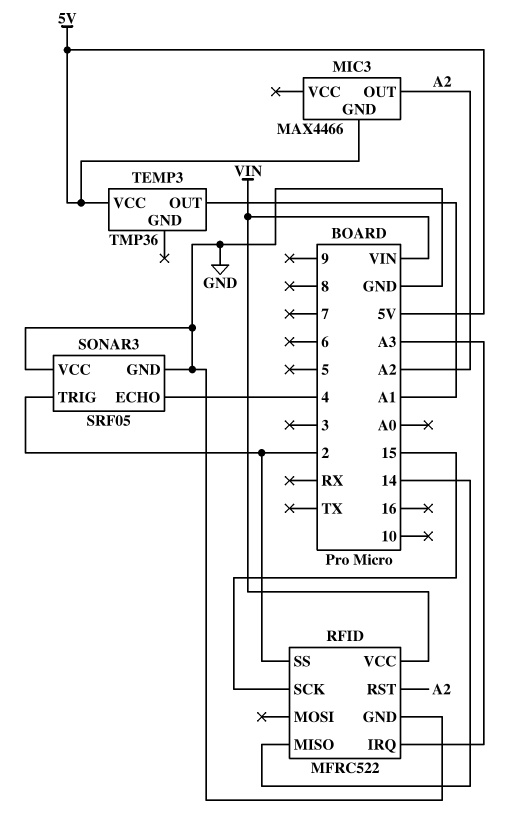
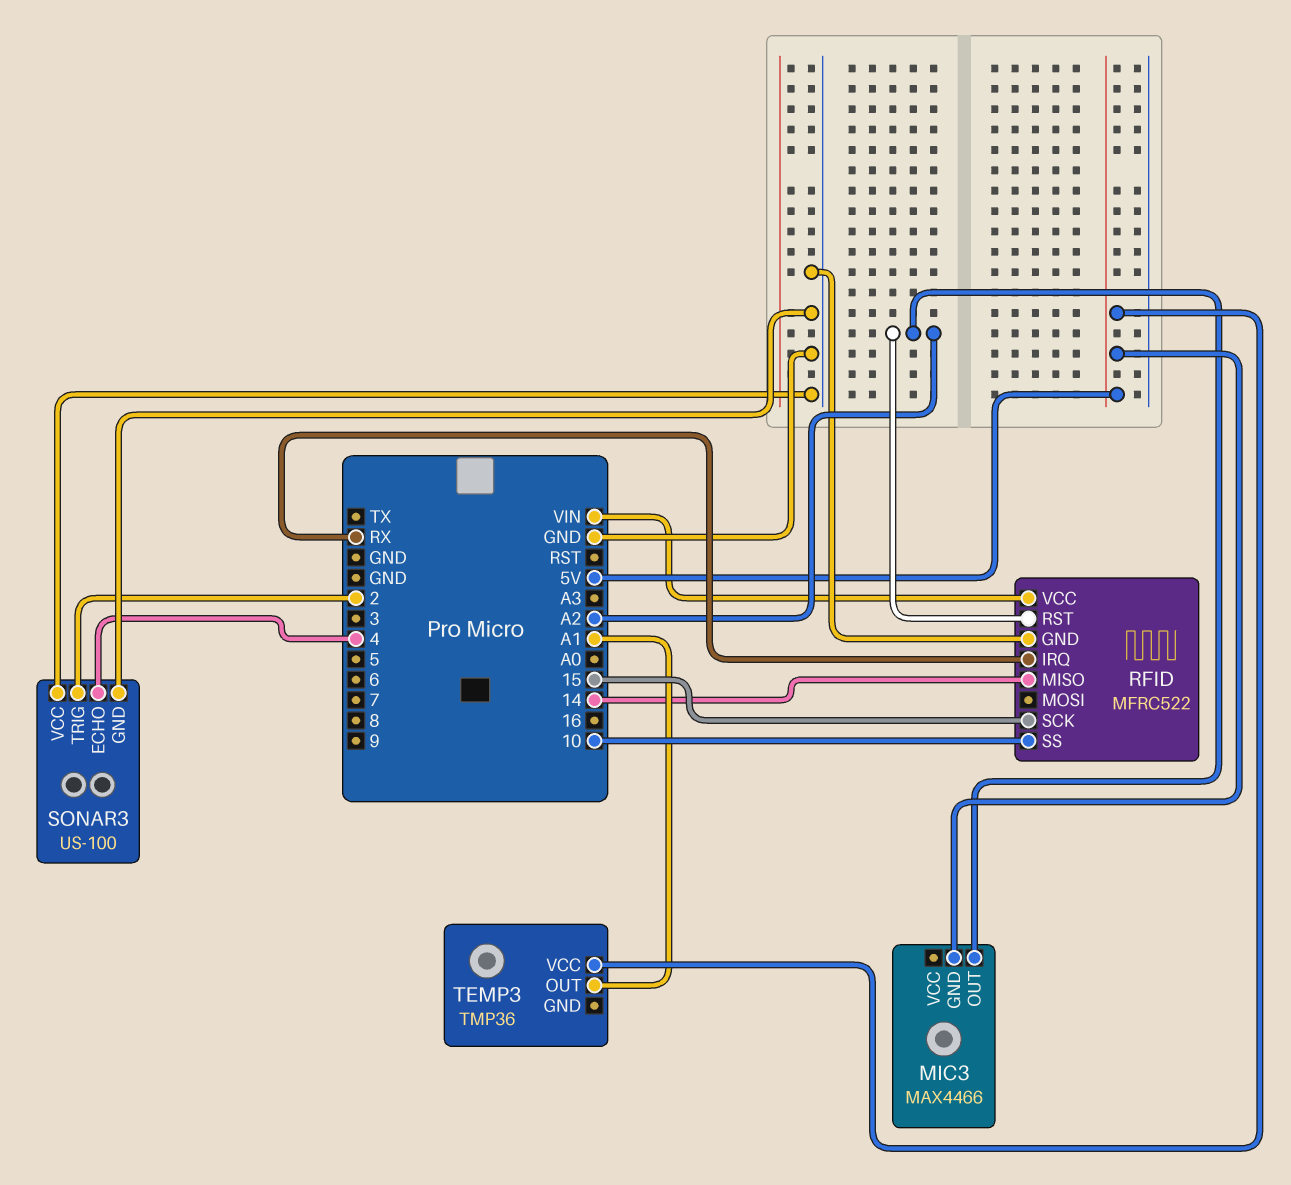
RFID pin IRQ: A3 -> RX
RFID pin SS: 2 -> 10
SONAR3: SRF05 -> US-100

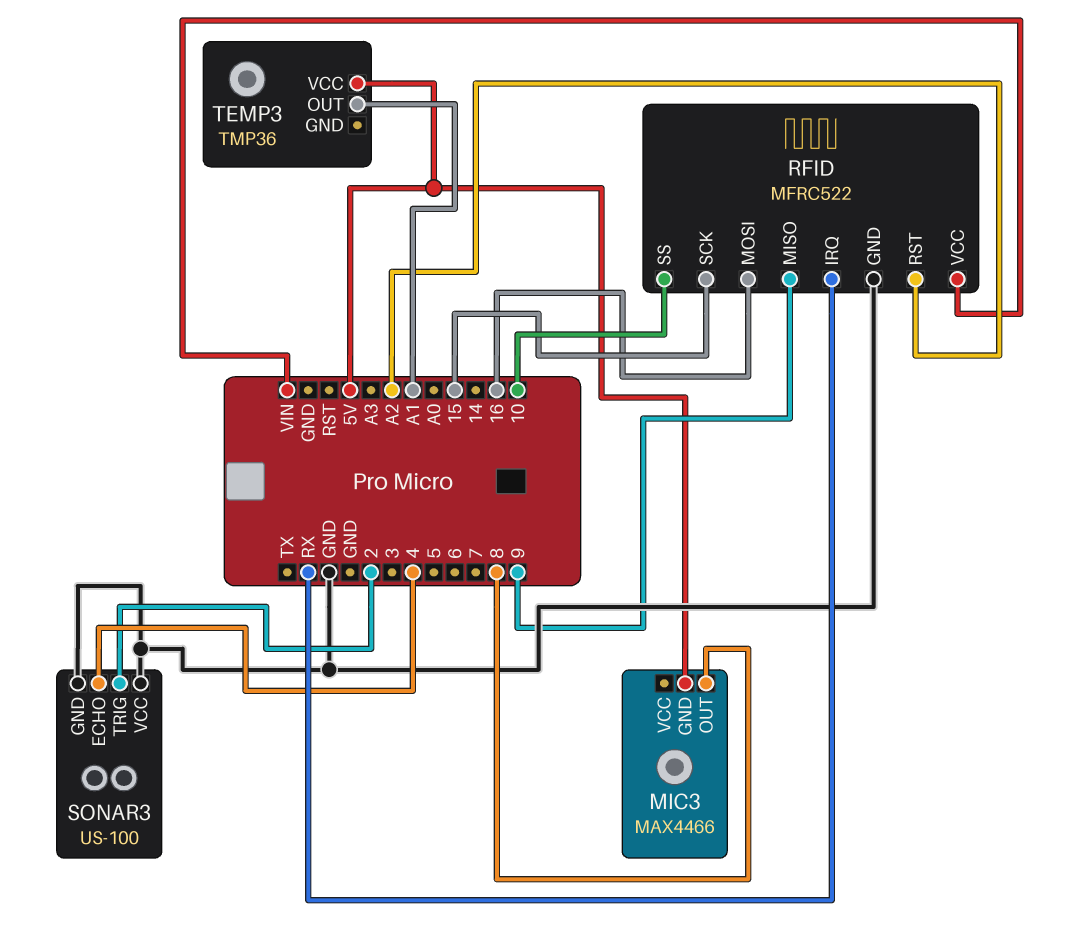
MIC3 pin OUT: A2 -> 8
RFID pin MISO: 14 -> 9
RFID pin MOSI: none -> 16

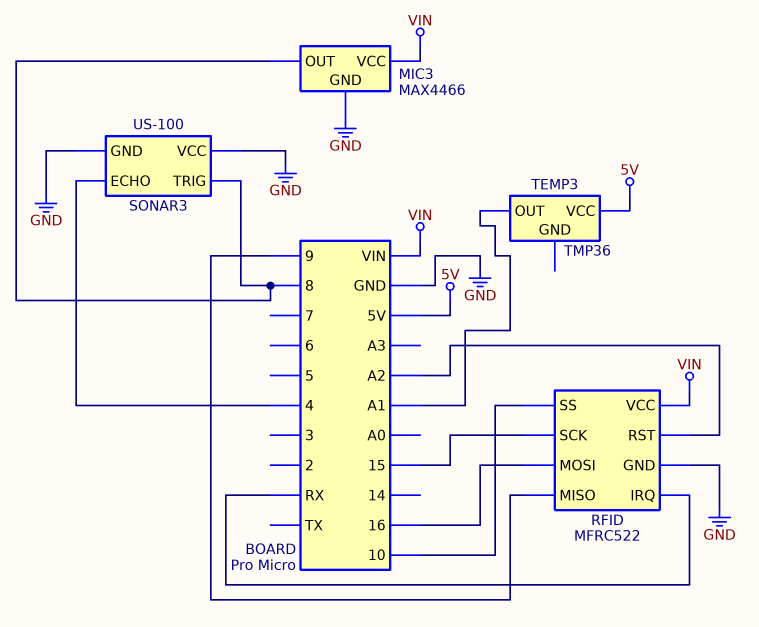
MIC3 pin GND: 5V -> GND
MIC3 pin VCC: none -> VIN
SONAR3 pin TRIG: 2 -> 8

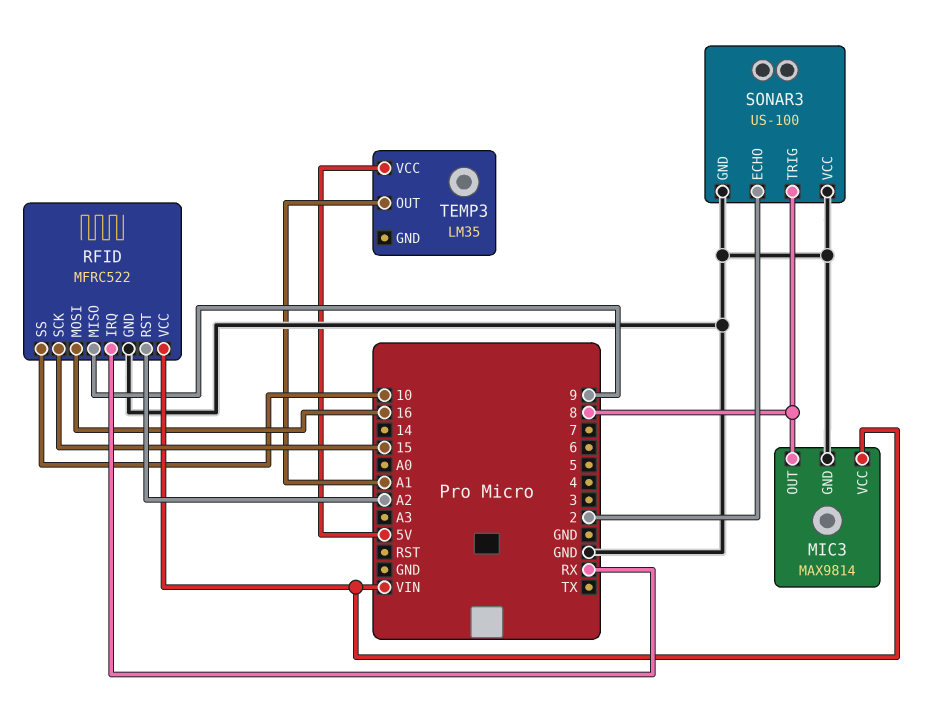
MIC3: MAX4466 -> MAX9814
SONAR3 pin ECHO: 4 -> 2
TEMP3: TMP36 -> LM35

